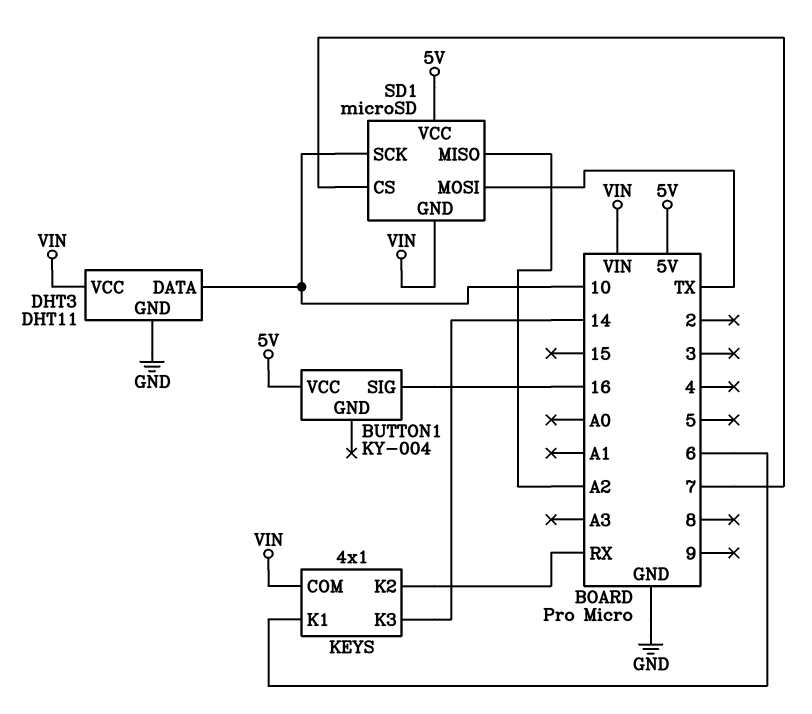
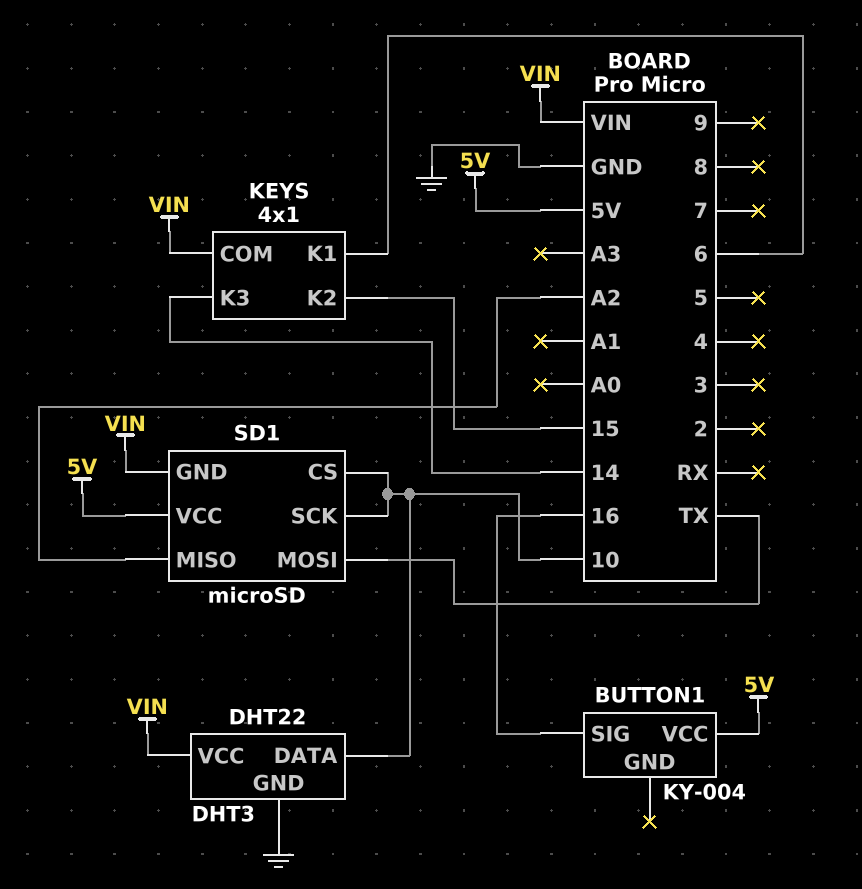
DHT3: DHT11 -> DHT22
KEYS pin K2: RX -> 15
SD1 pin CS: 7 -> 10

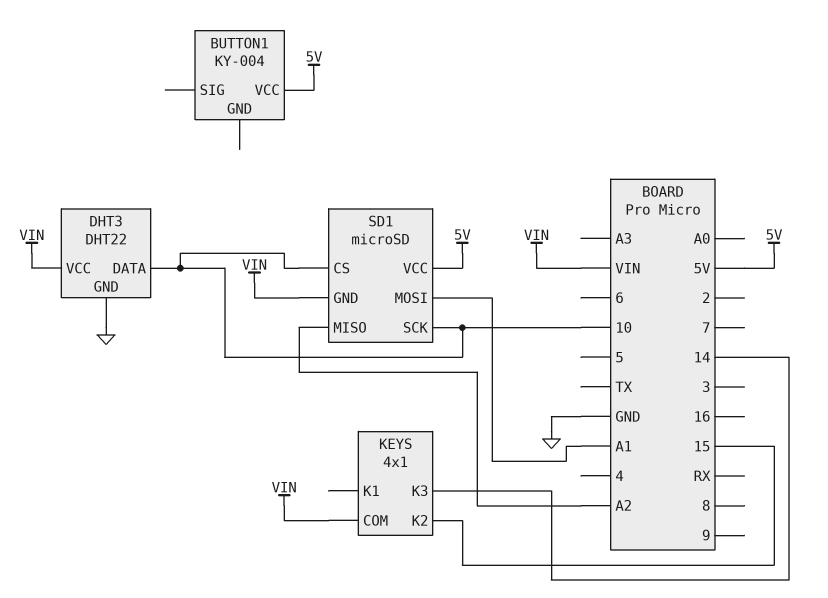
BUTTON1 pin SIG: 16 -> none
KEYS pin K1: 6 -> none
SD1 pin MOSI: TX -> A1

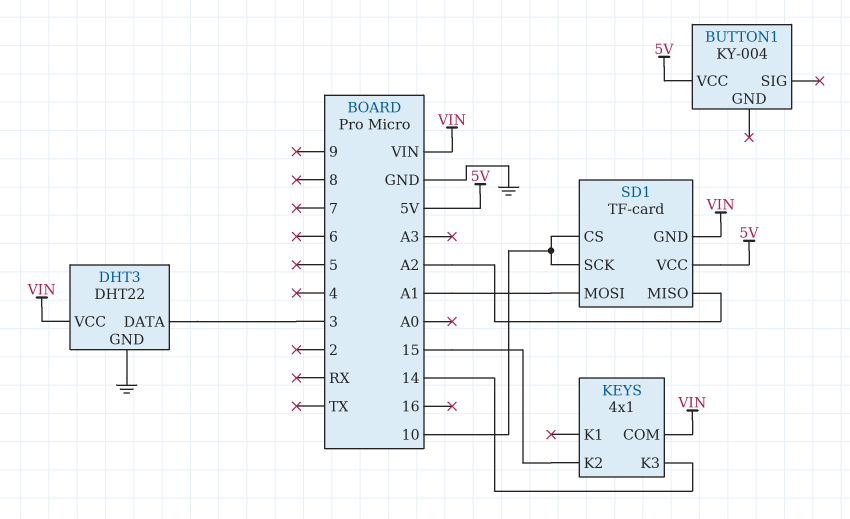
DHT3 pin DATA: 10 -> 3
SD1: microSD -> TF-card

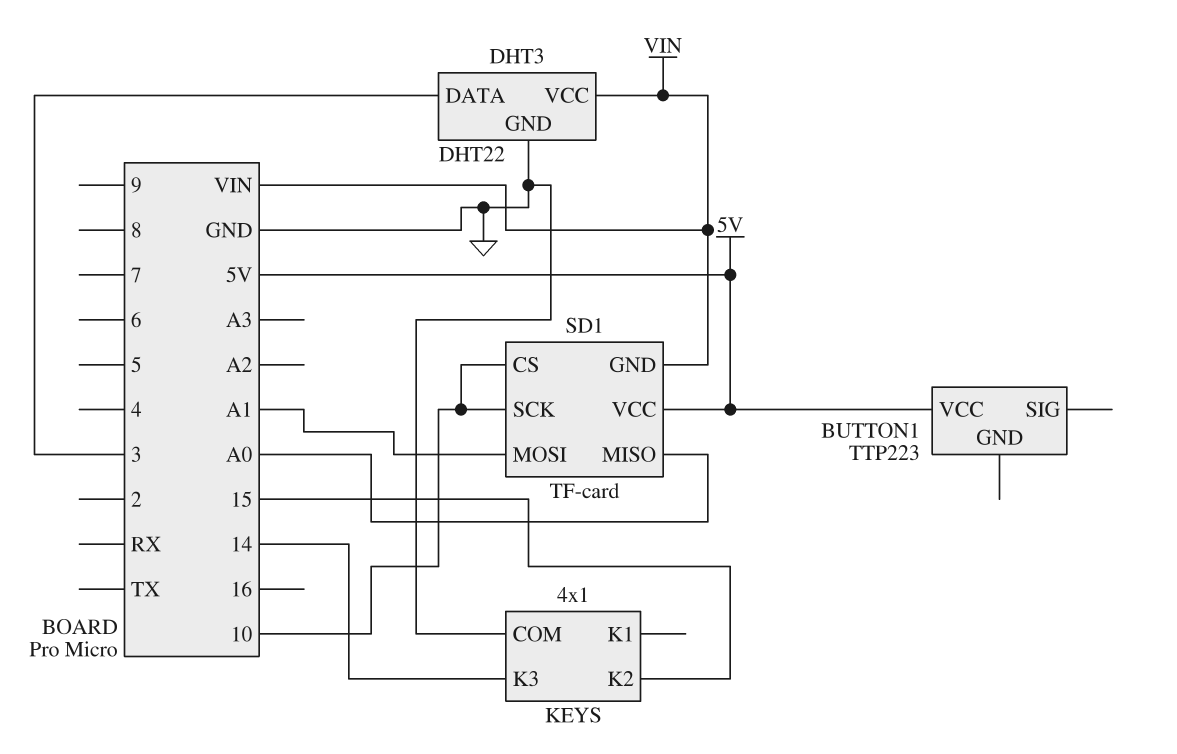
BUTTON1: KY-004 -> TTP223
KEYS pin COM: VIN -> GND
SD1 pin MISO: A2 -> A0

